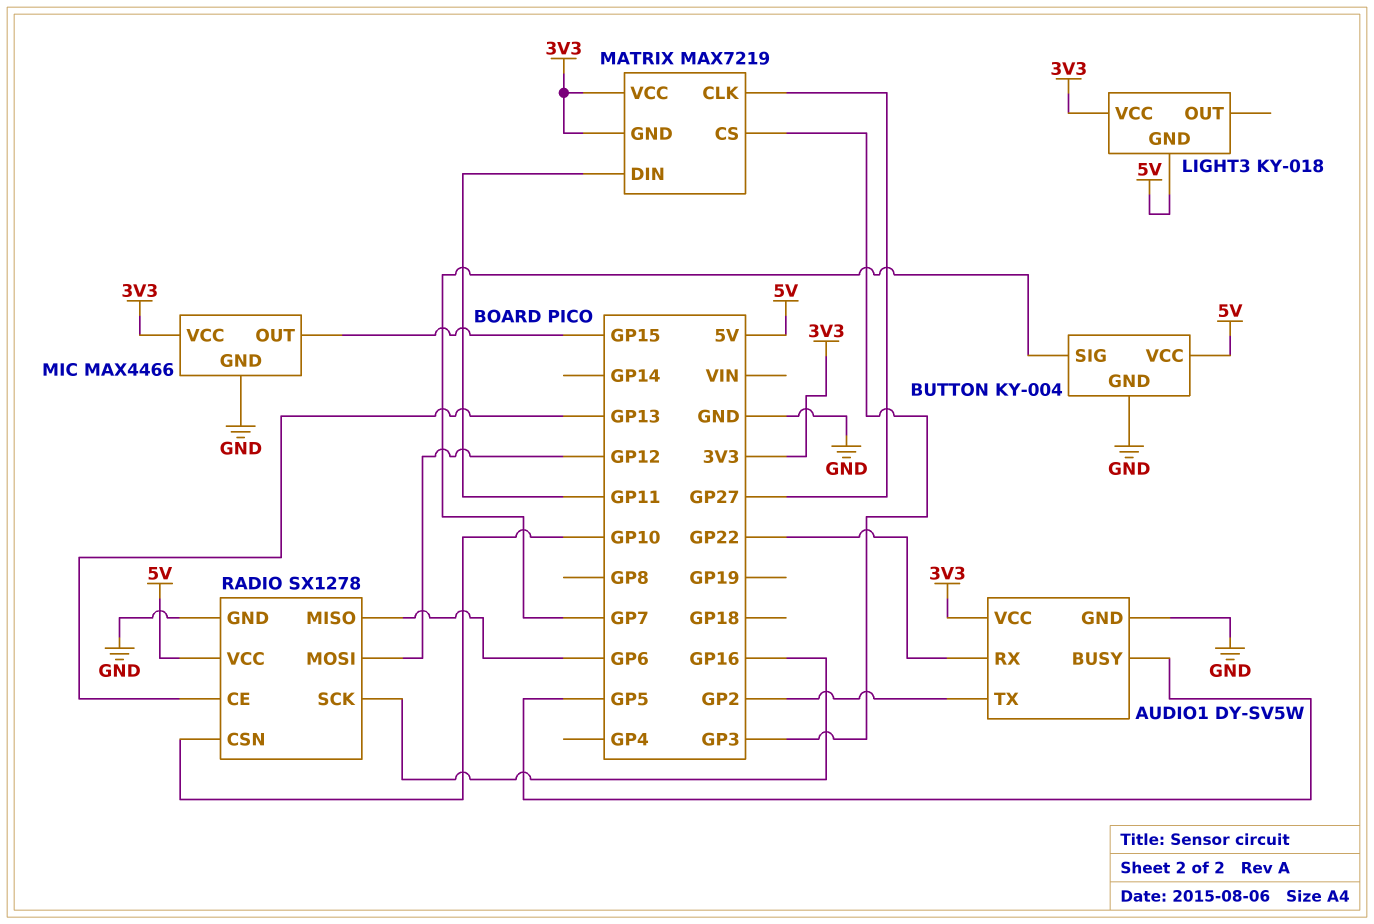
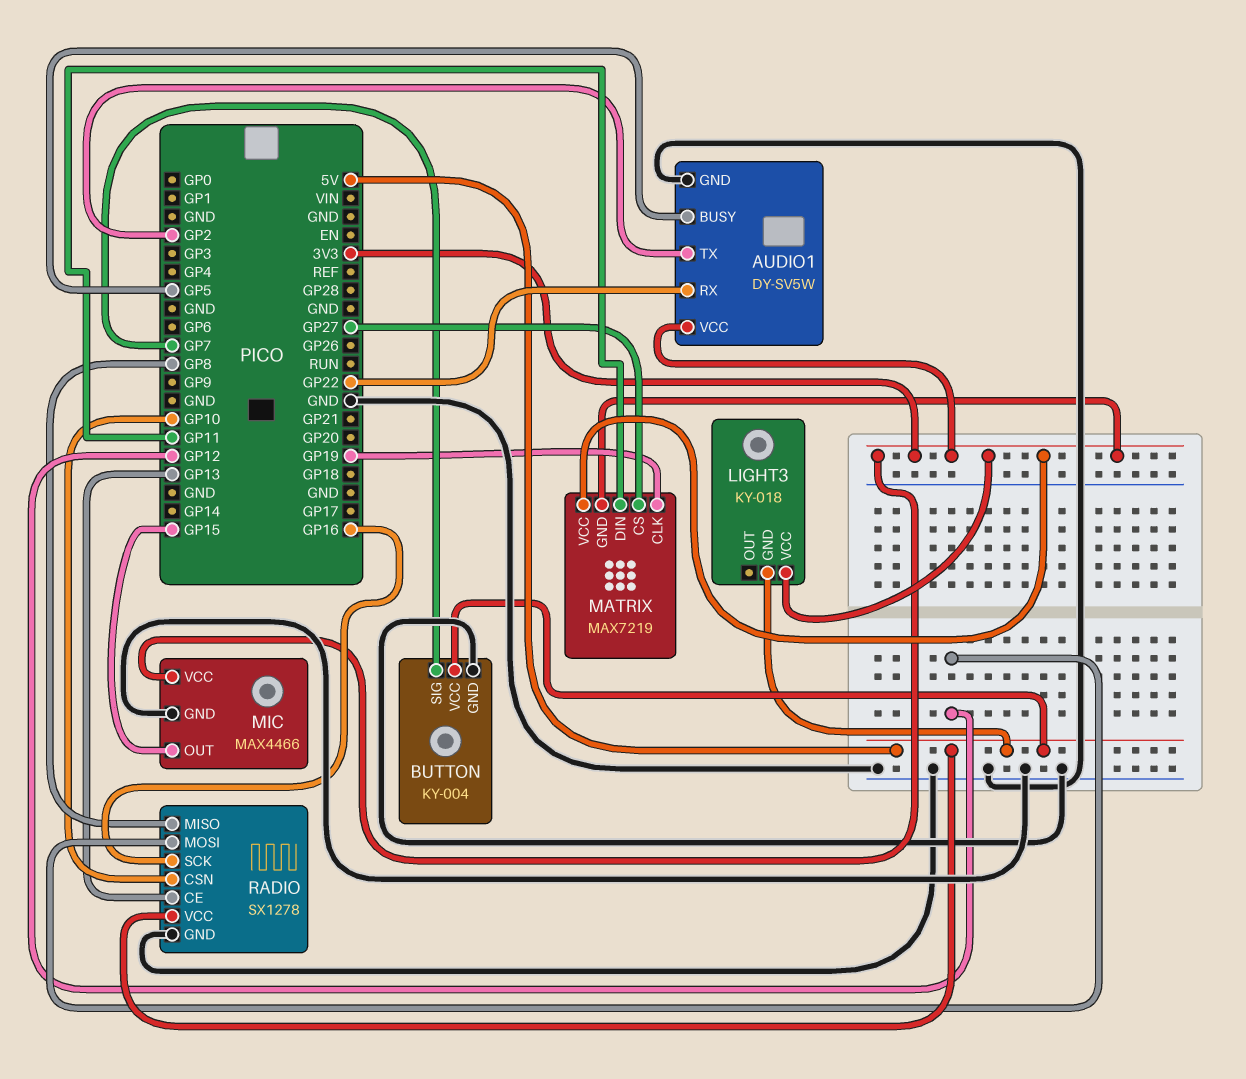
MATRIX pin CLK: GP27 -> GP19
MATRIX pin CS: GP3 -> GP27
RADIO pin MISO: GP6 -> GP8

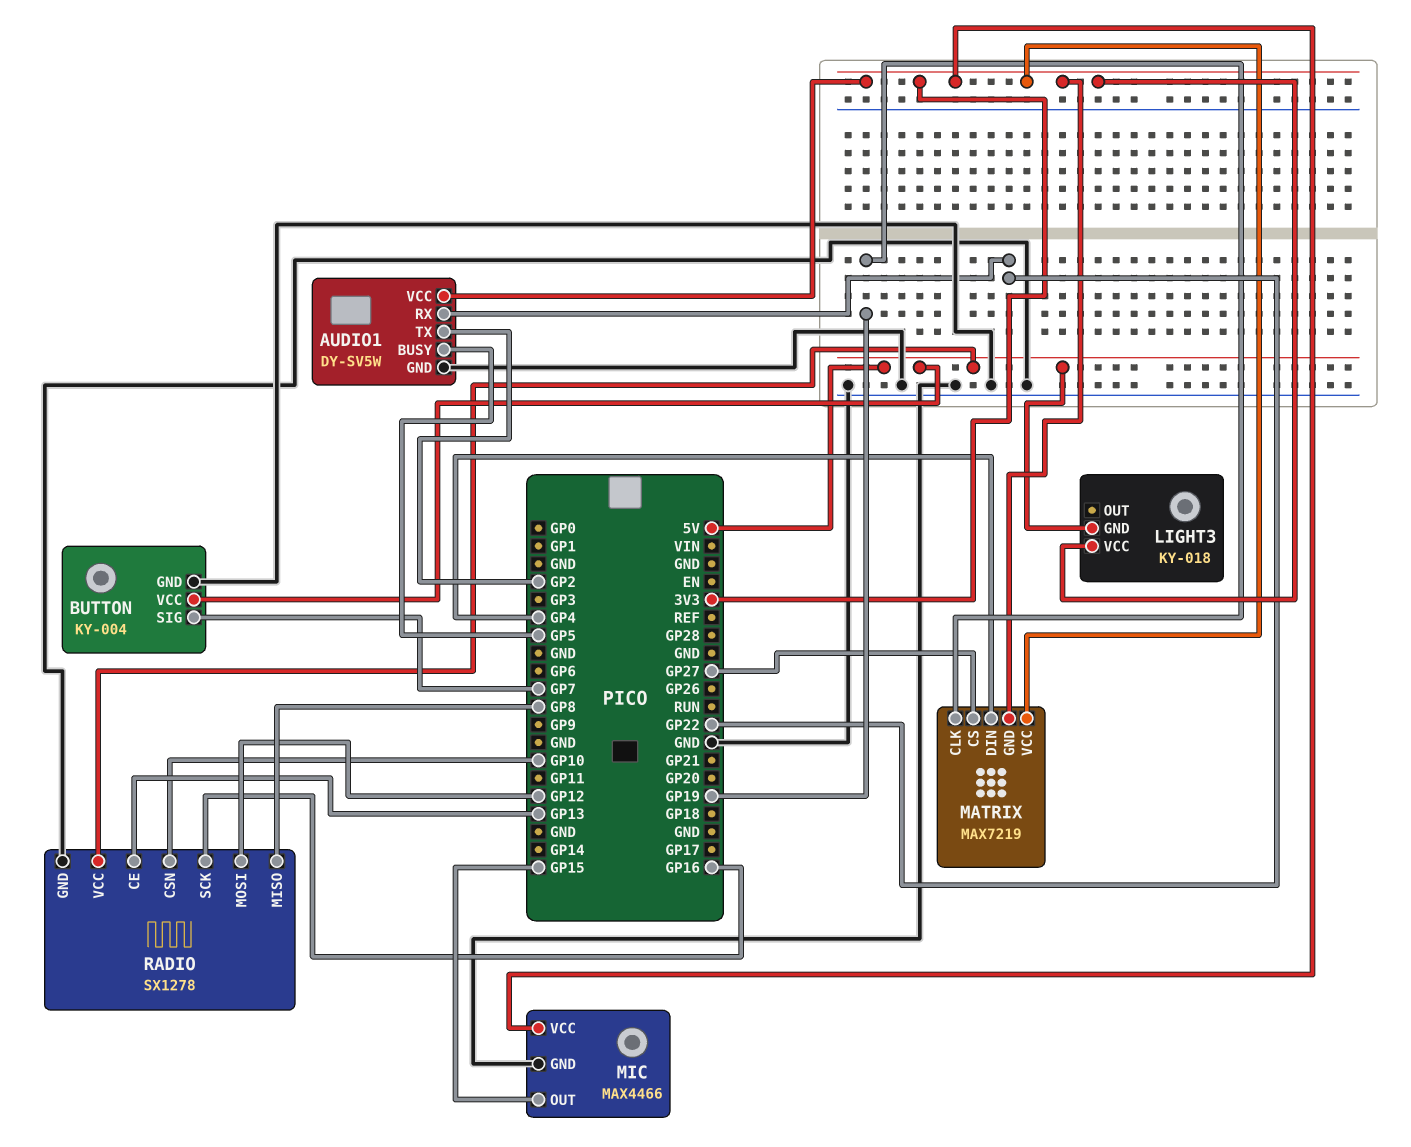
MATRIX pin DIN: GP11 -> GP4

